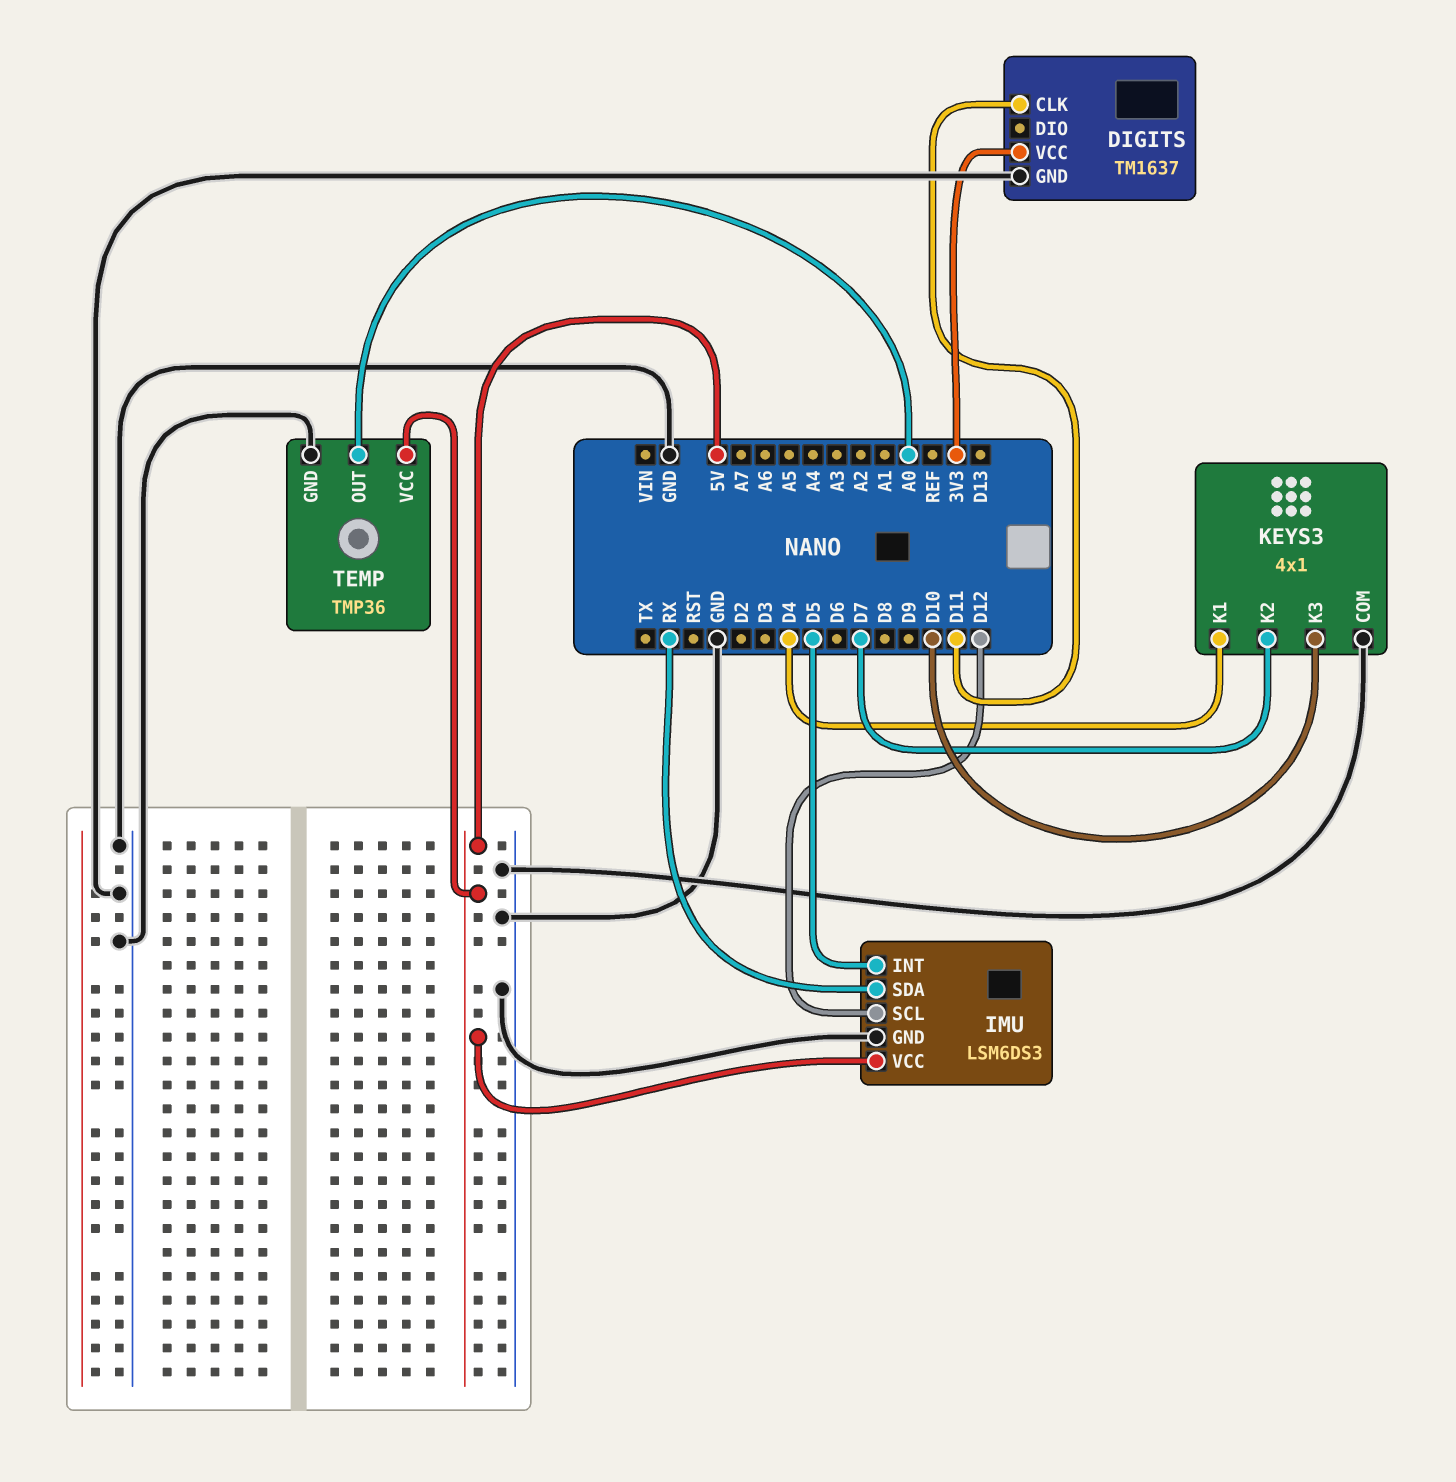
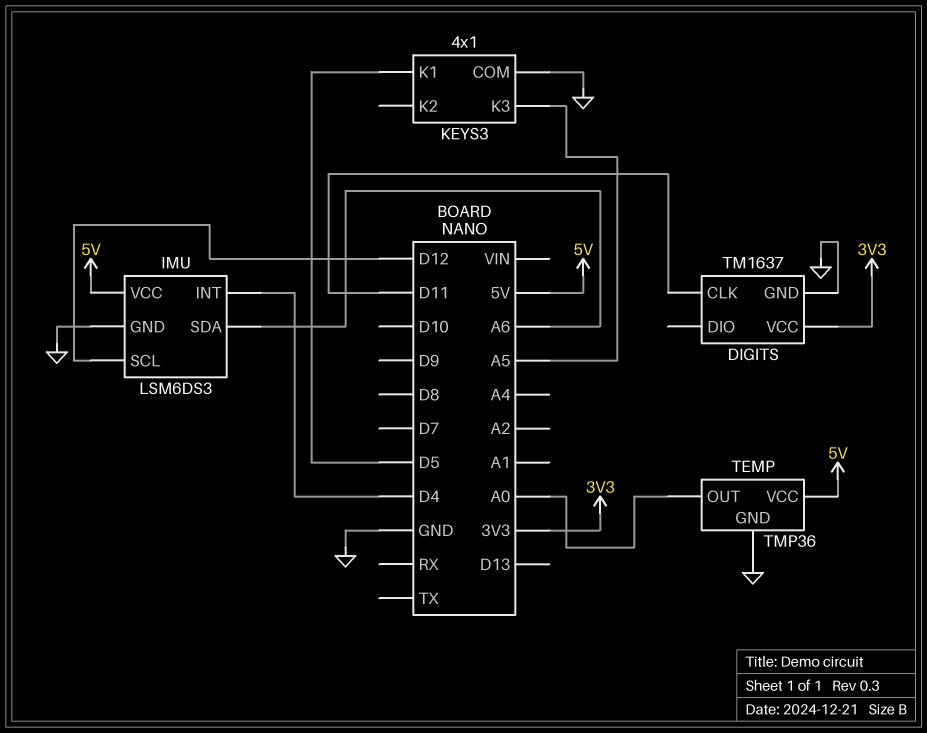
IMU pin INT: D5 -> D4
IMU pin SDA: RX -> A6
KEYS3 pin K1: D4 -> D5
KEYS3 pin K2: D7 -> none
KEYS3 pin K3: D10 -> A5

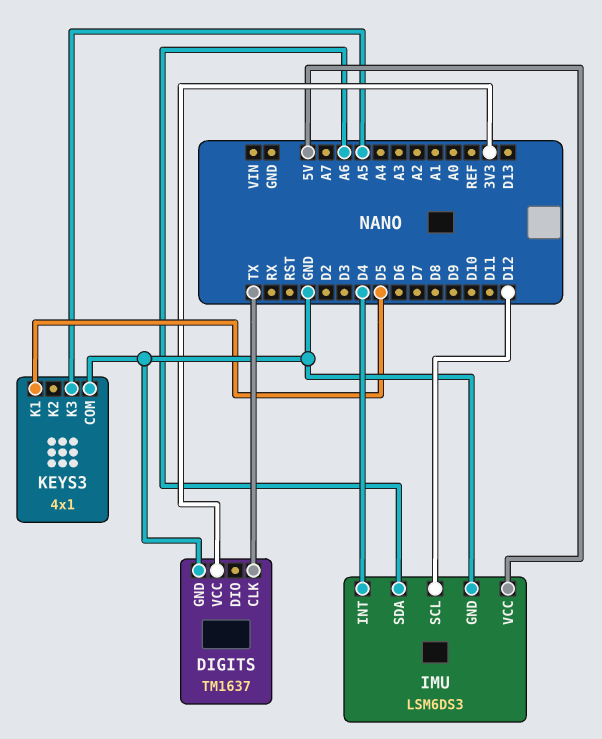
DIGITS pin CLK: D11 -> TX
TEMP: TMP36 -> none
TEMP pin GND: GND -> none
TEMP pin OUT: A0 -> none
TEMP pin VCC: 5V -> none

